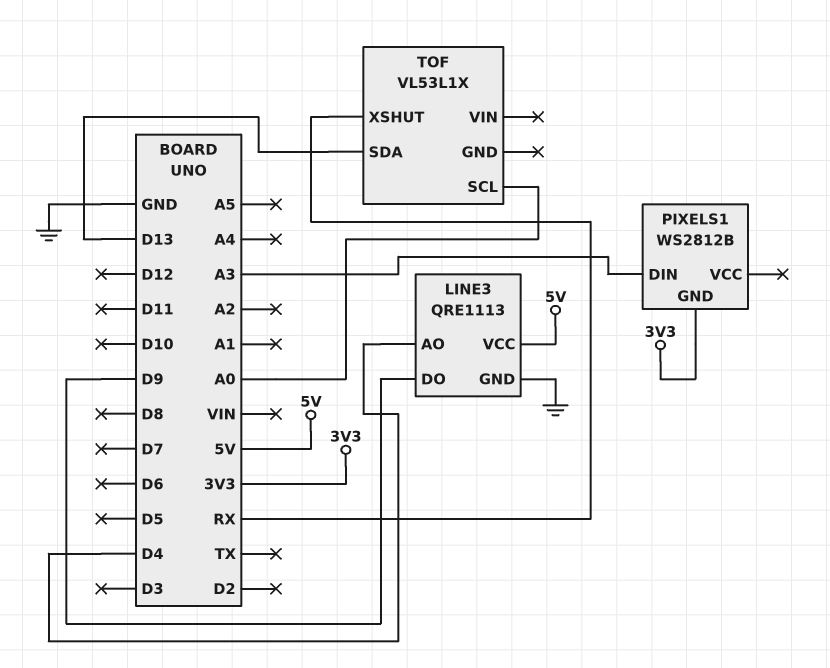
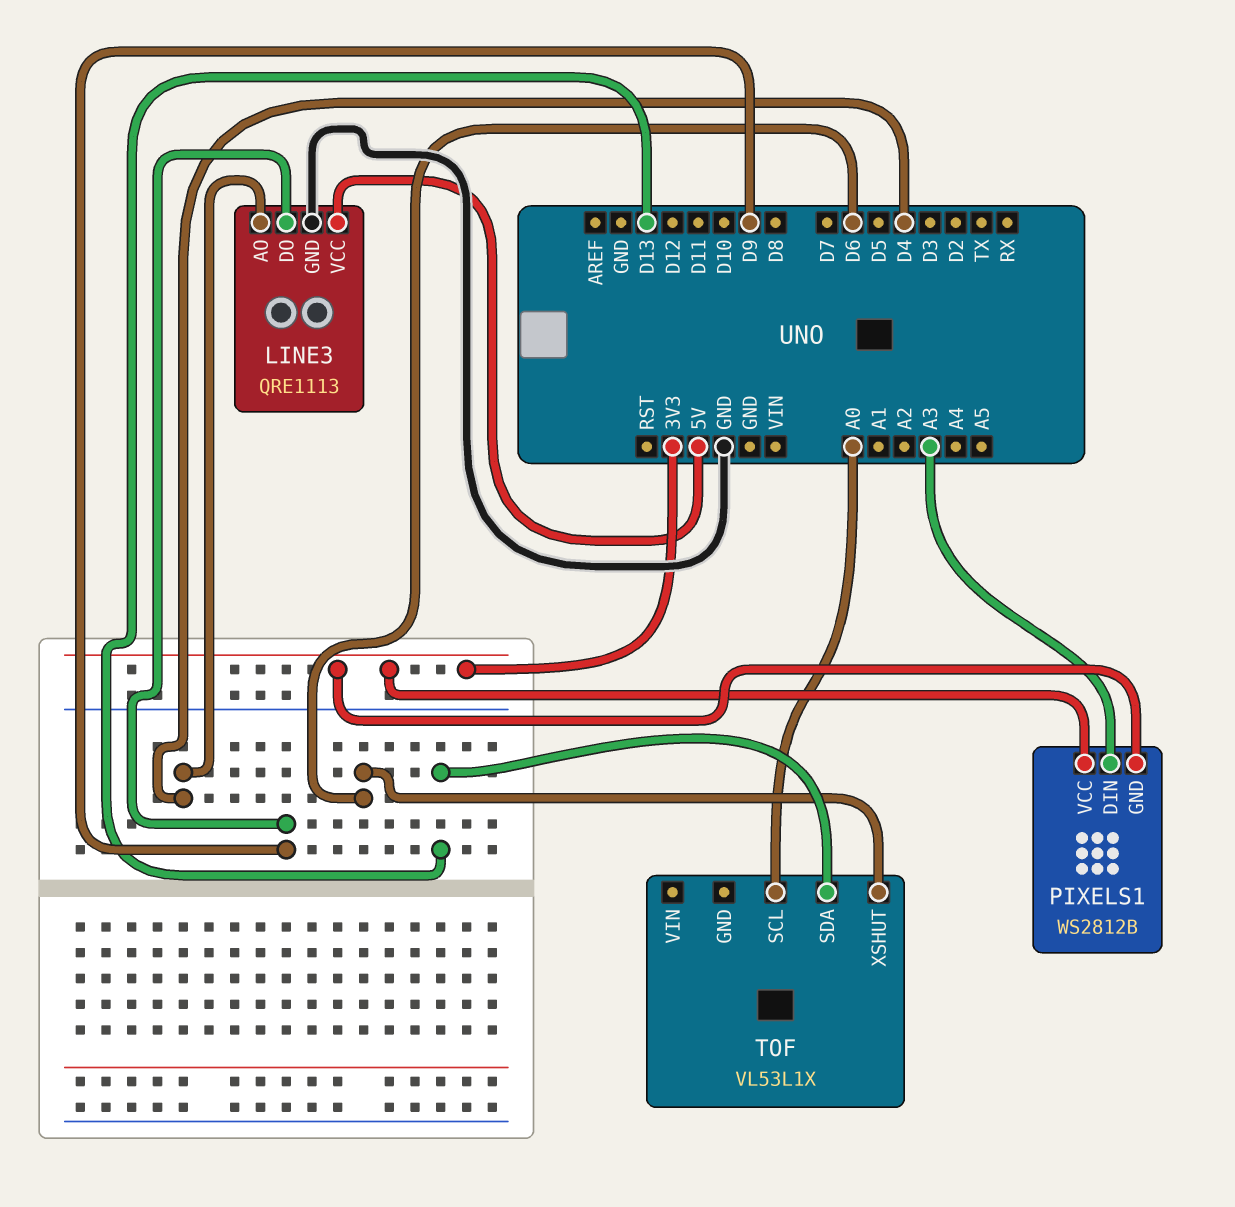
PIXELS1 pin VCC: none -> 3V3
TOF pin XSHUT: RX -> D6

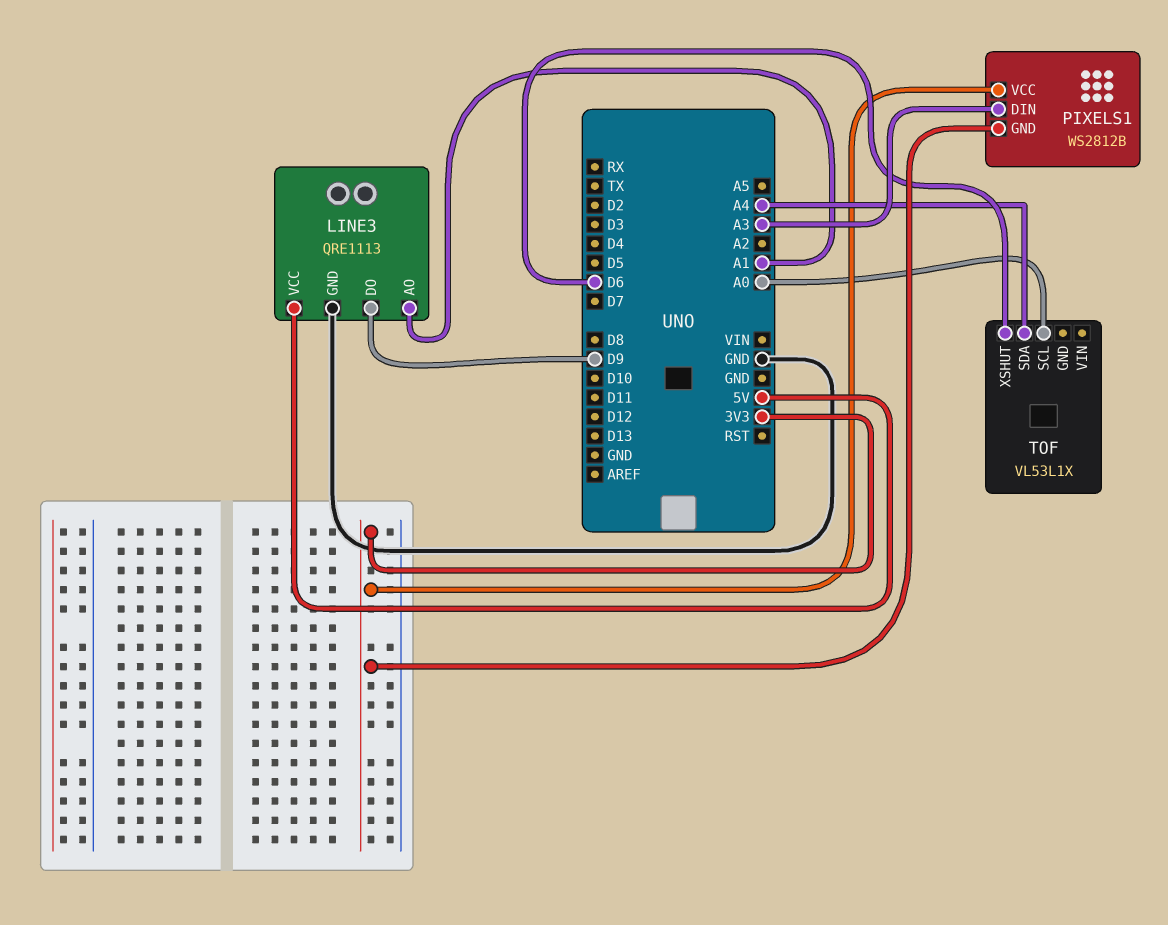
LINE3 pin AO: D4 -> A1
TOF pin SDA: D13 -> A4

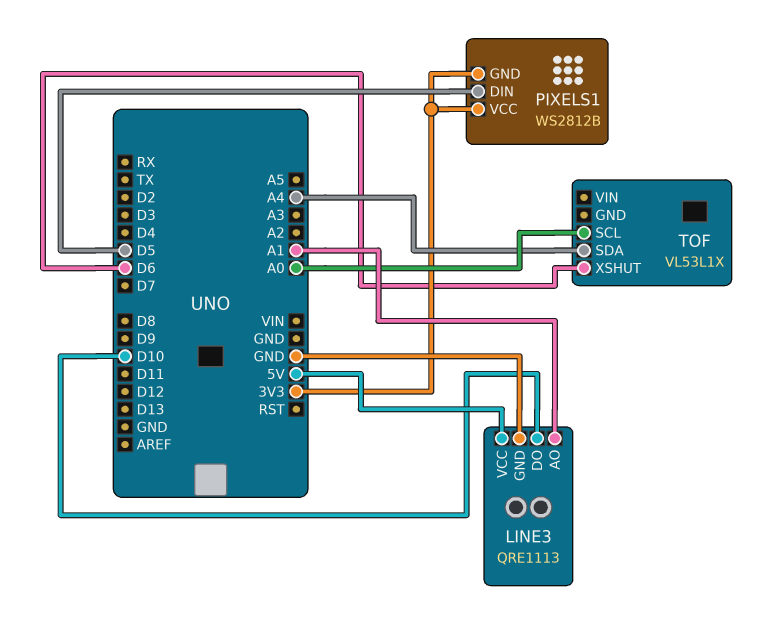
LINE3 pin DO: D9 -> D10
PIXELS1 pin DIN: A3 -> D5

